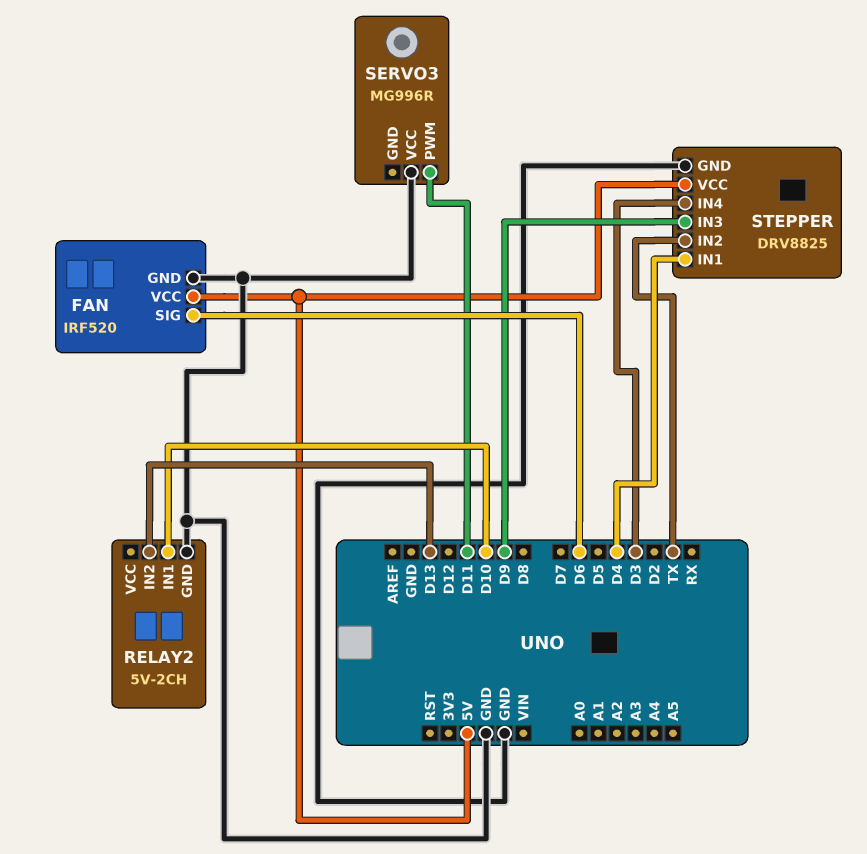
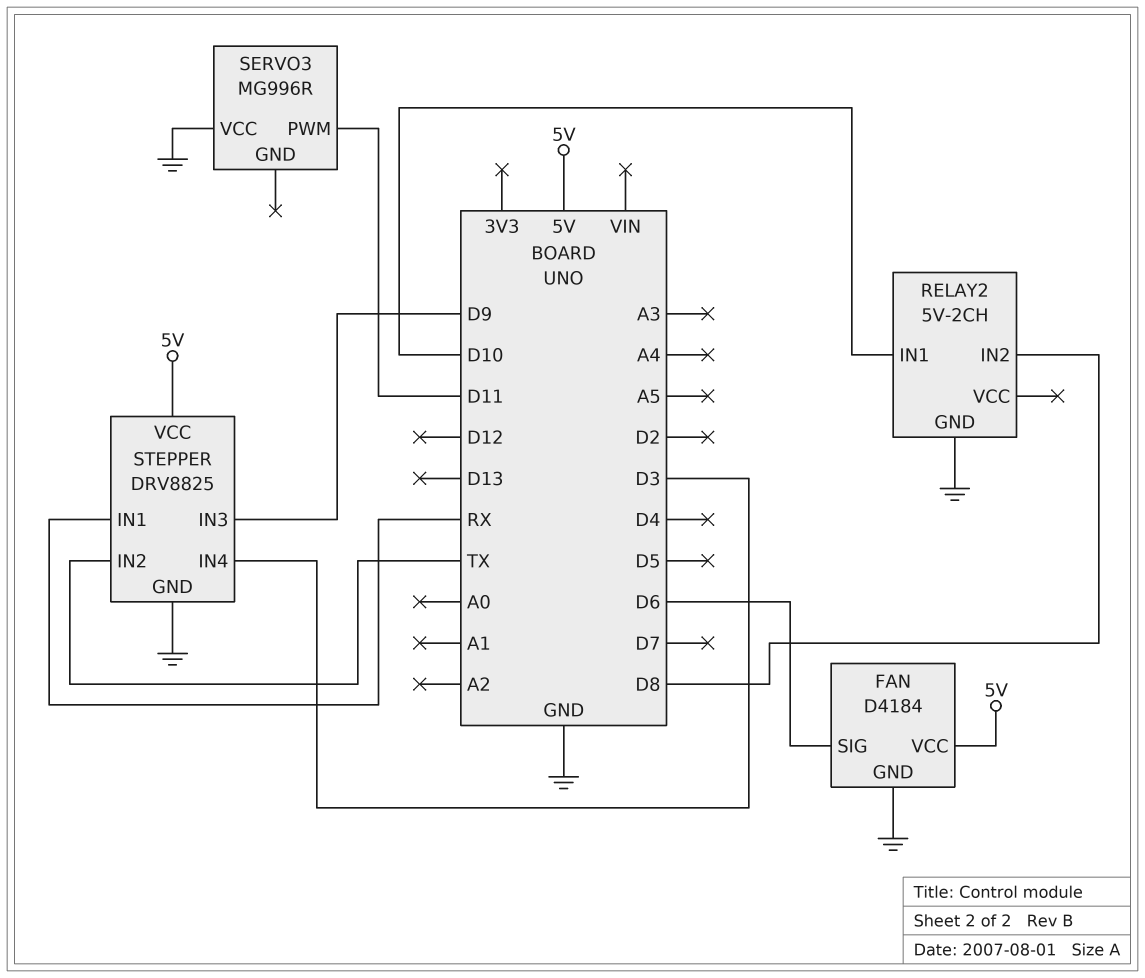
FAN: IRF520 -> D4184
RELAY2 pin IN2: D13 -> D8
STEPPER pin IN1: D4 -> RX

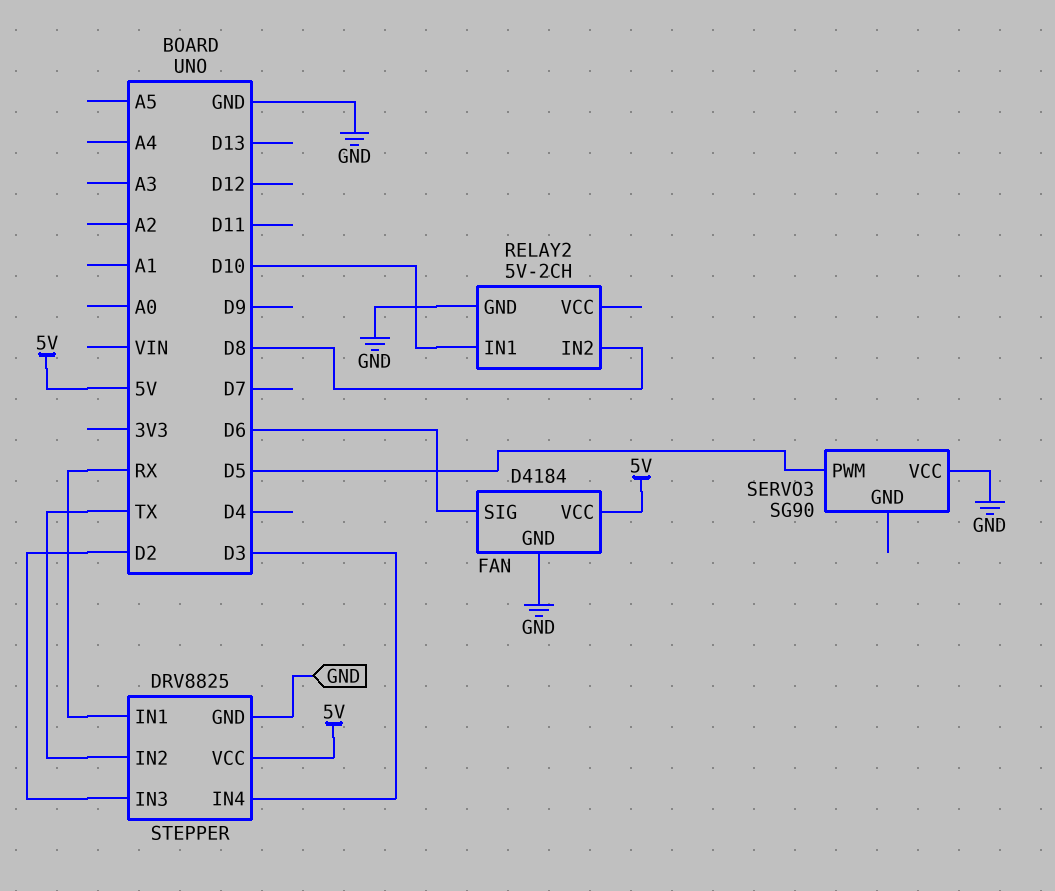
SERVO3: MG996R -> SG90
SERVO3 pin PWM: D11 -> D5
STEPPER pin IN3: D9 -> D2

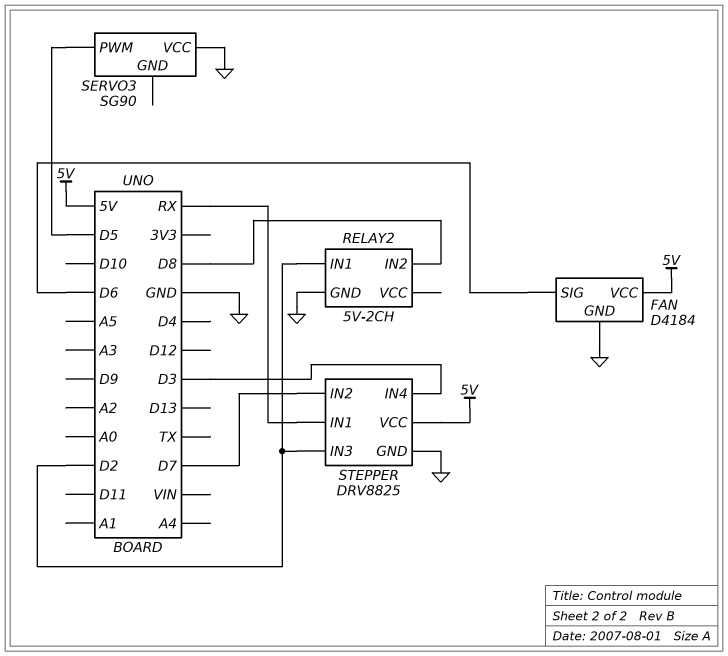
RELAY2 pin IN1: D10 -> D2
STEPPER pin IN2: TX -> D7

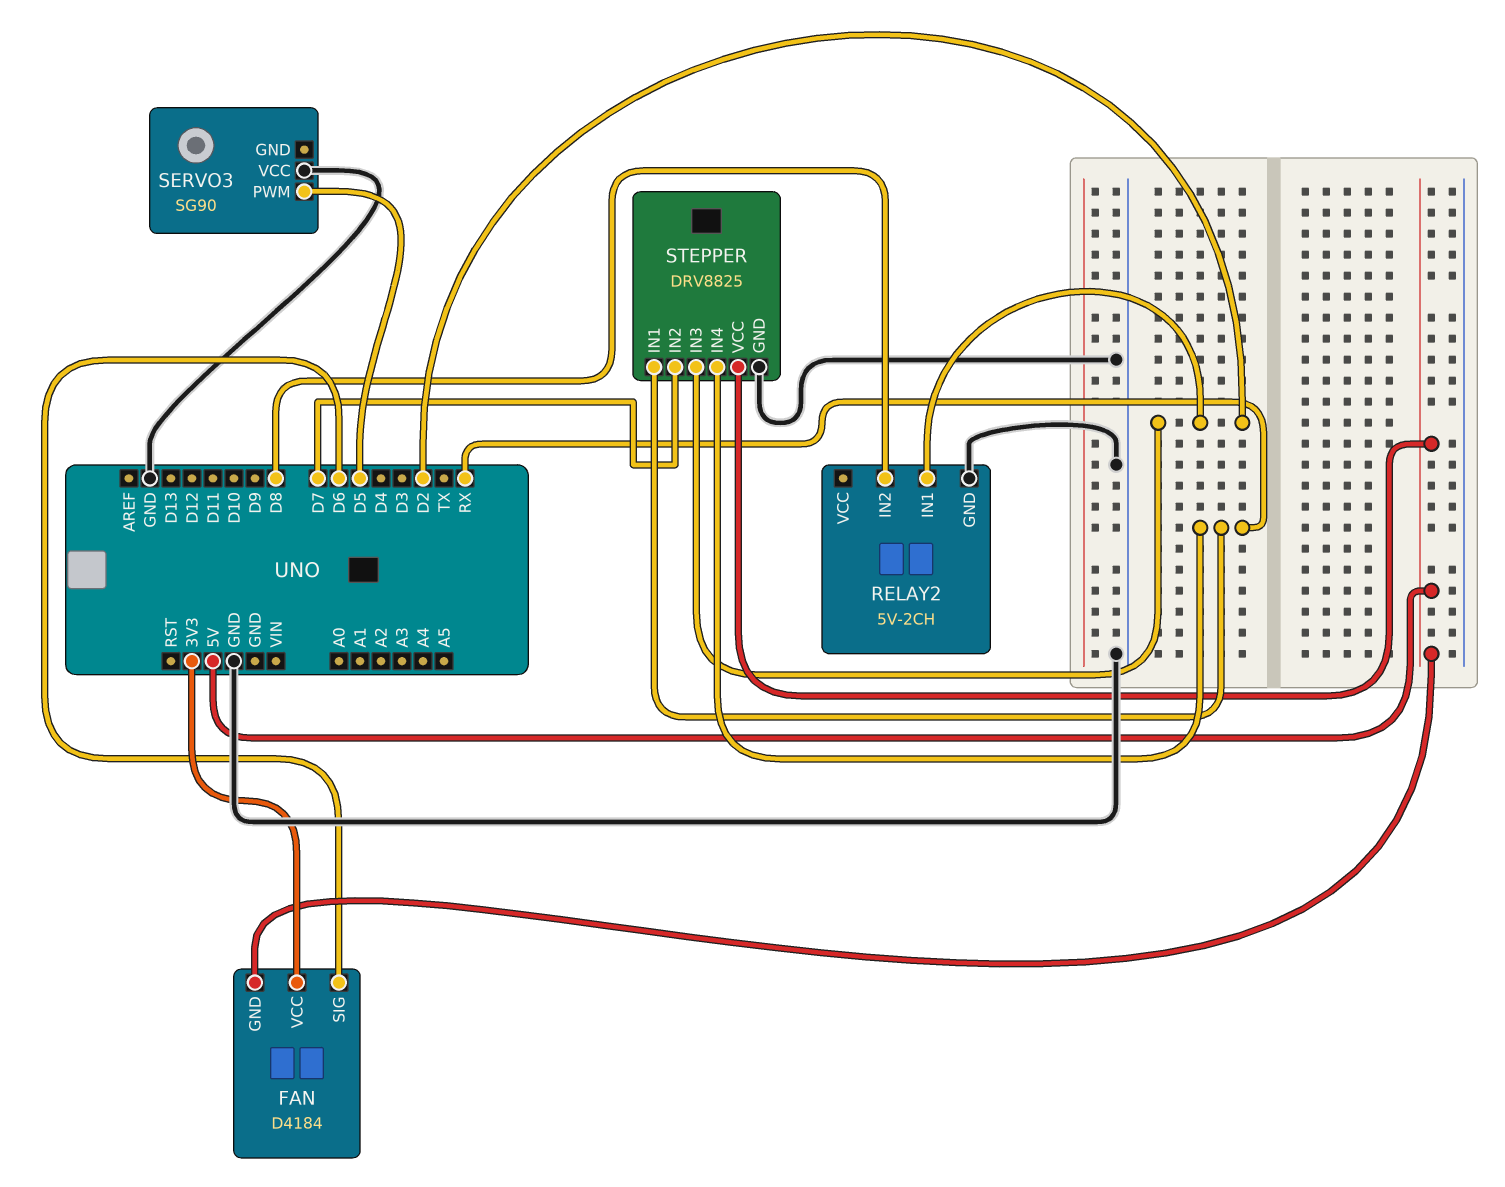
FAN pin GND: GND -> 5V
FAN pin VCC: 5V -> 3V3
STEPPER pin IN4: D3 -> RX

